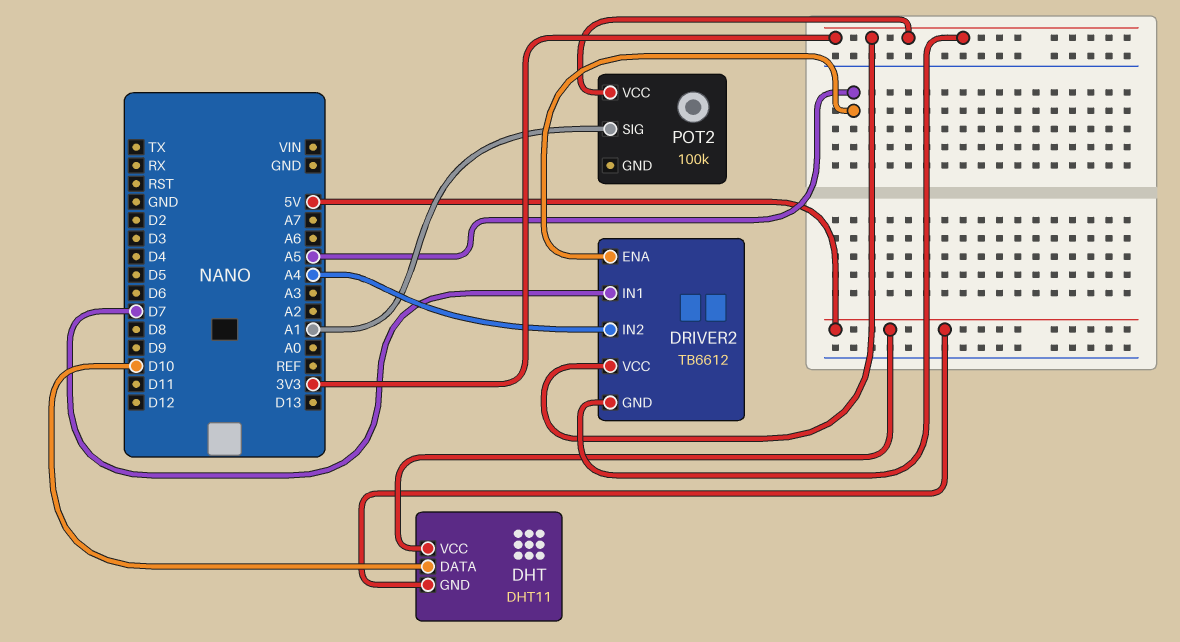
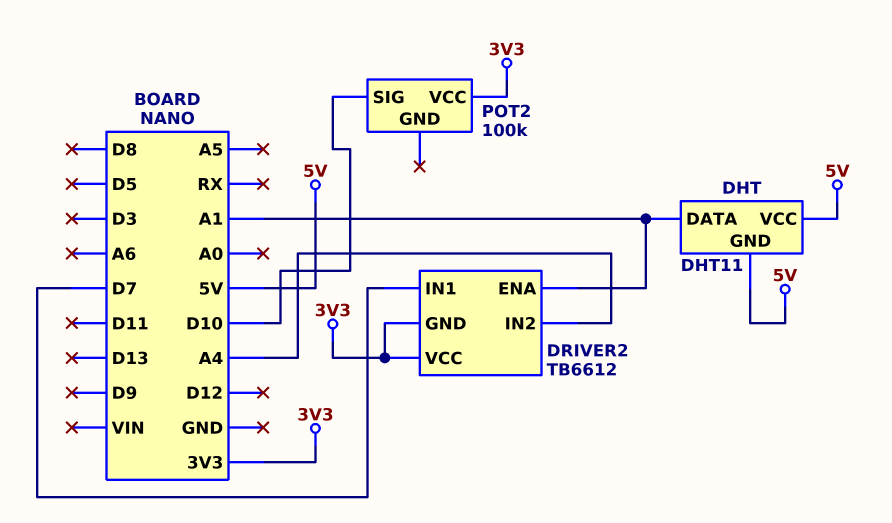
DHT pin DATA: D10 -> A1
DRIVER2 pin ENA: A5 -> A1
POT2 pin SIG: A1 -> D10

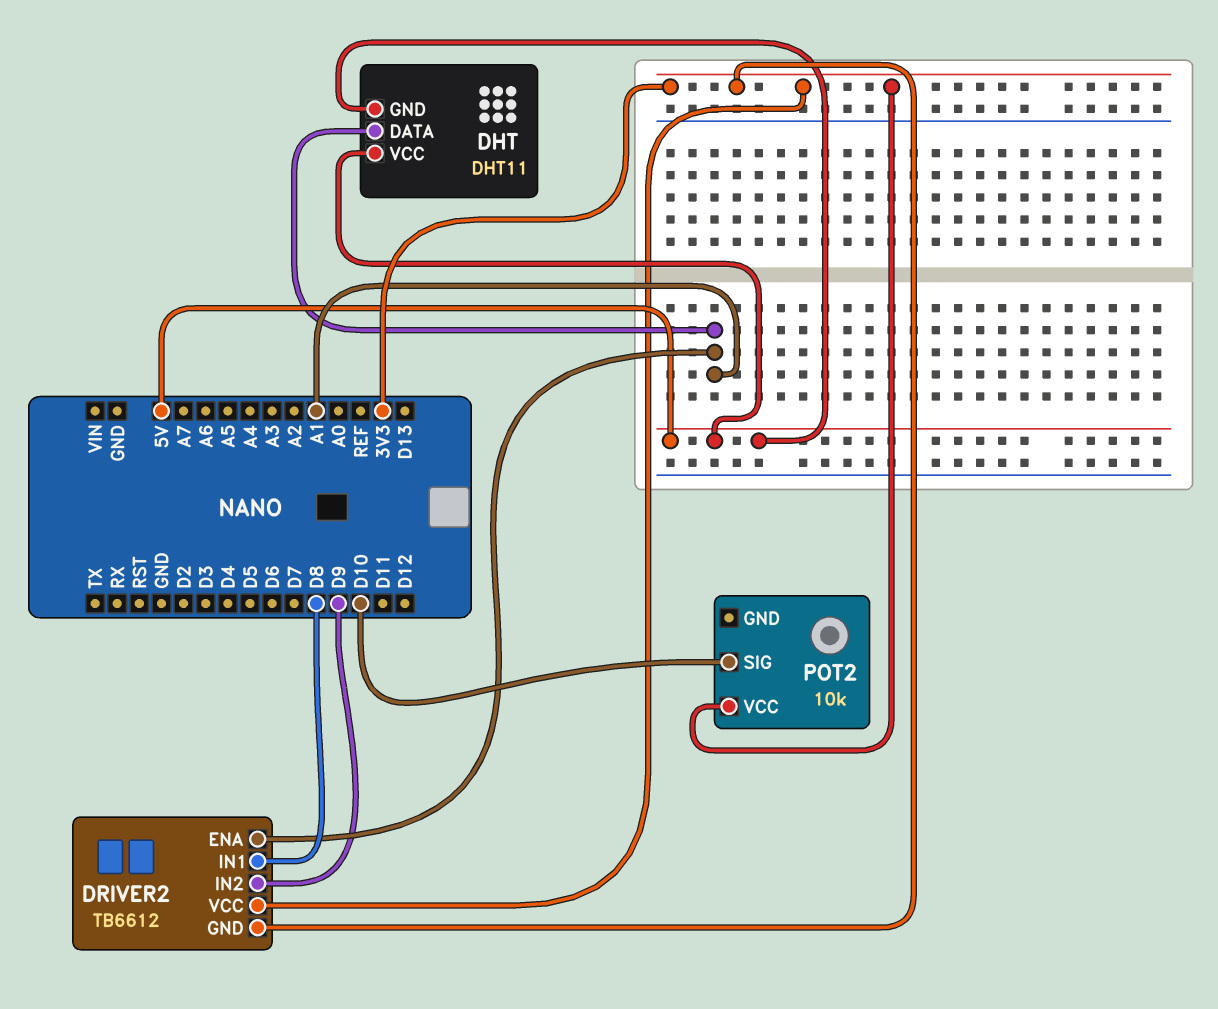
DRIVER2 pin IN1: D7 -> D8
DRIVER2 pin IN2: A4 -> D9
POT2: 100k -> 10k

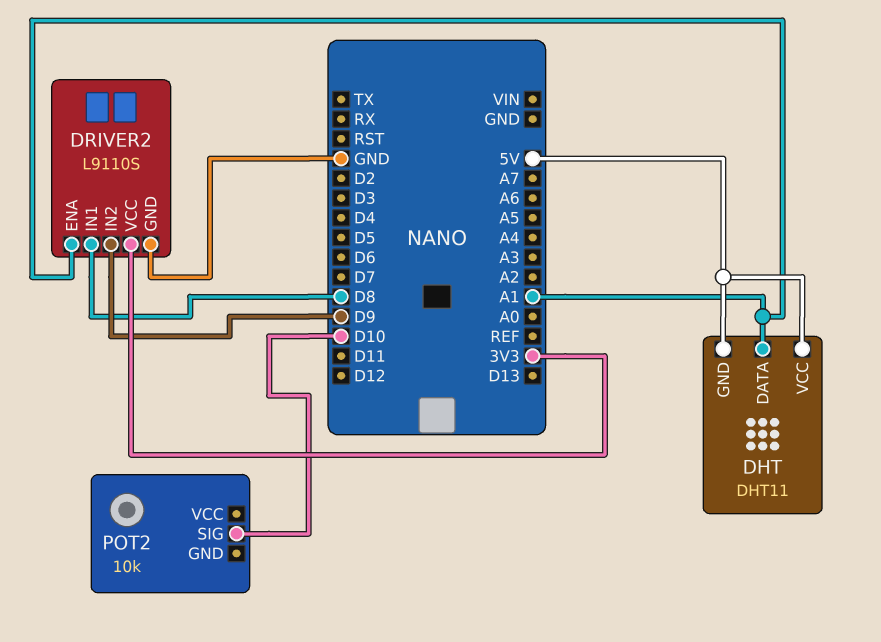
DRIVER2: TB6612 -> L9110S
DRIVER2 pin GND: 3V3 -> GND
POT2 pin VCC: 3V3 -> none

